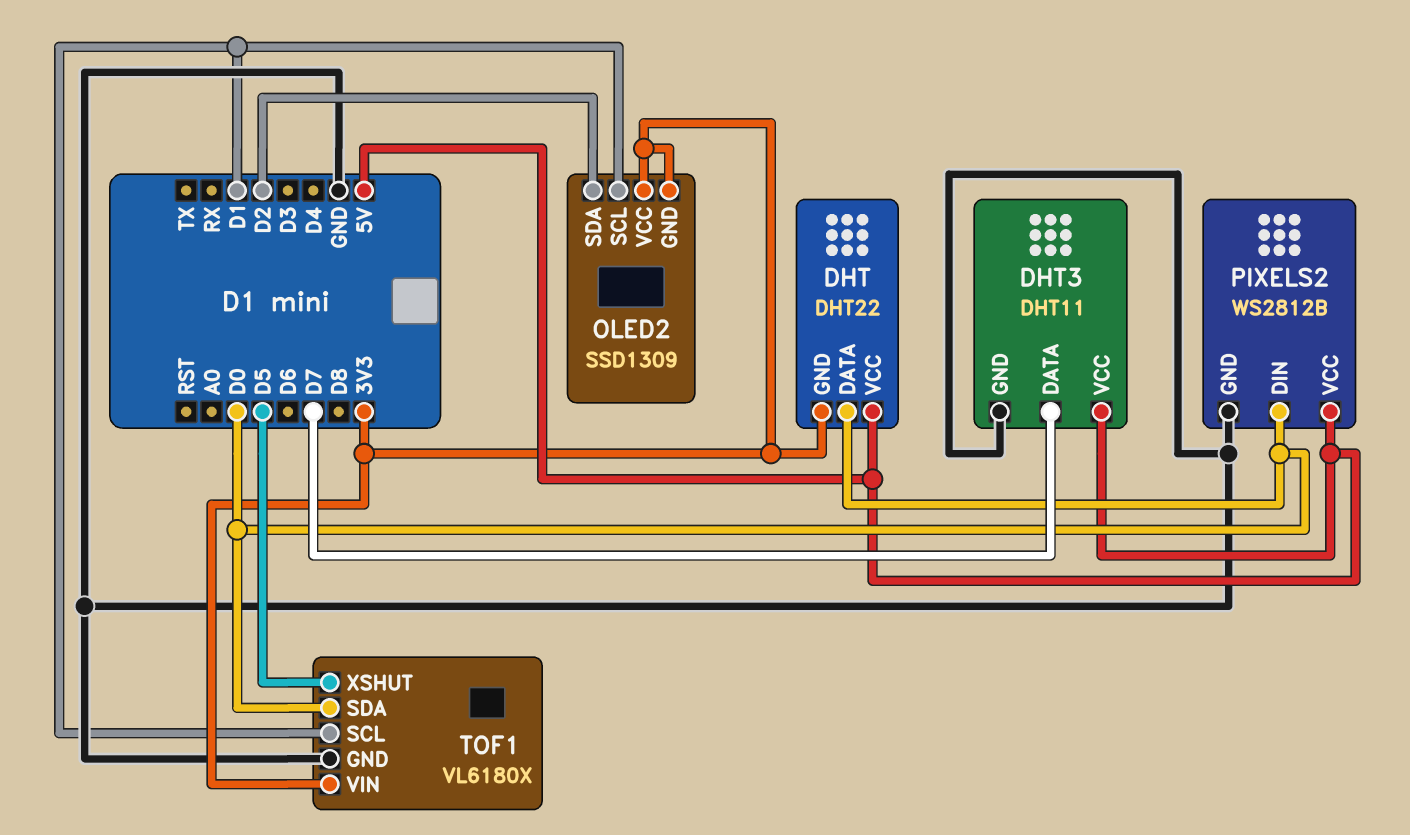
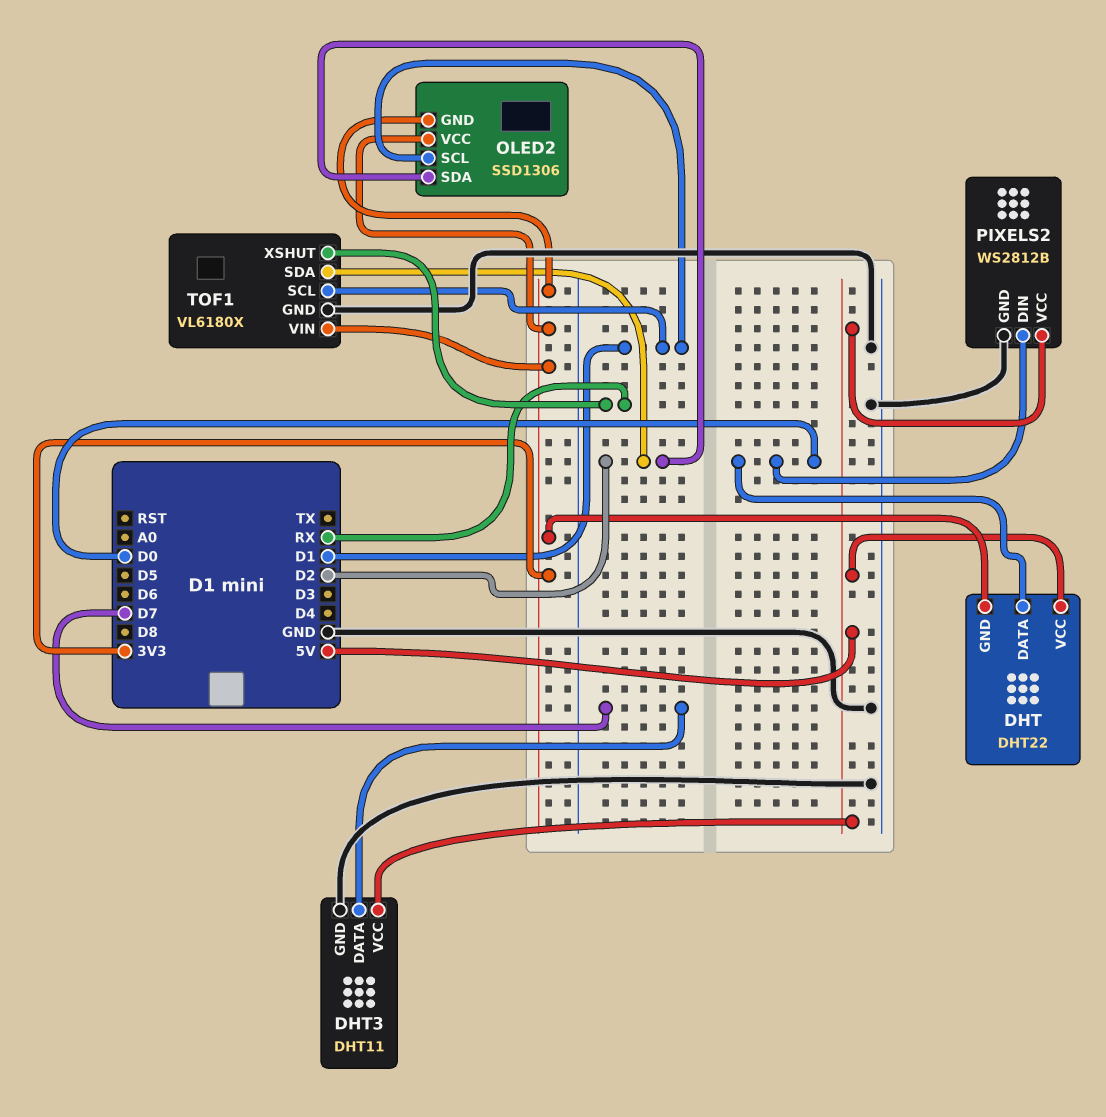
OLED2: SSD1309 -> SSD1306
TOF1 pin SDA: D0 -> D2
TOF1 pin XSHUT: D5 -> RX

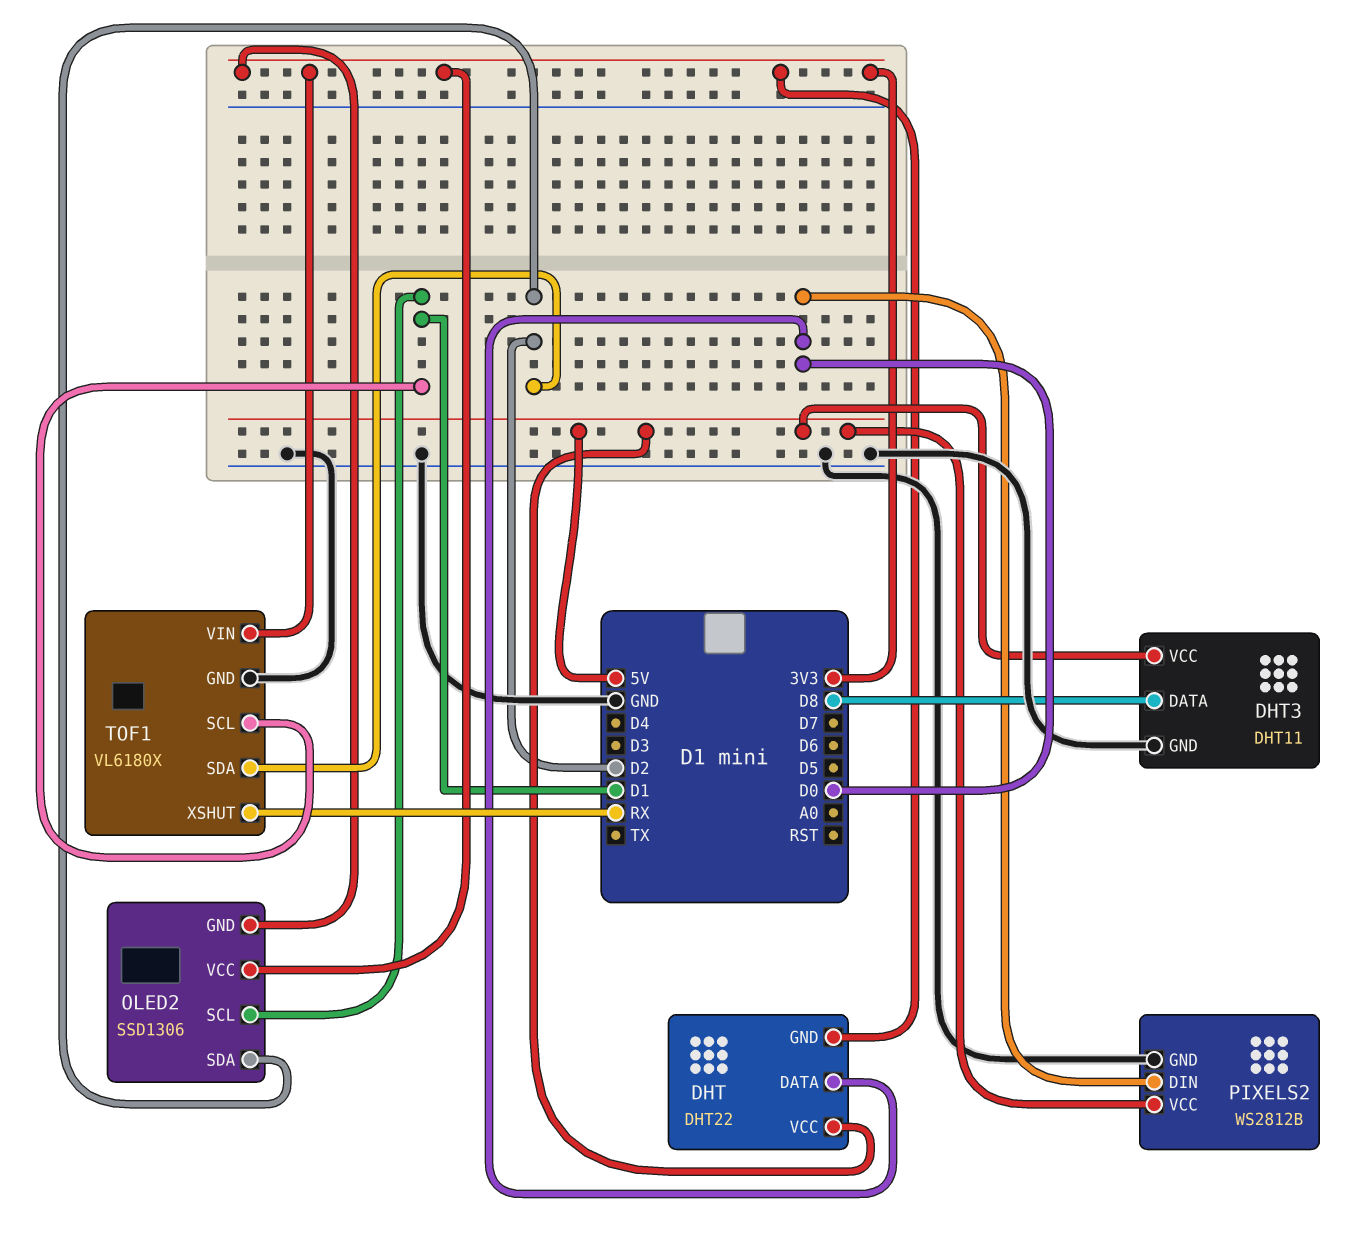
DHT3 pin DATA: D7 -> D8

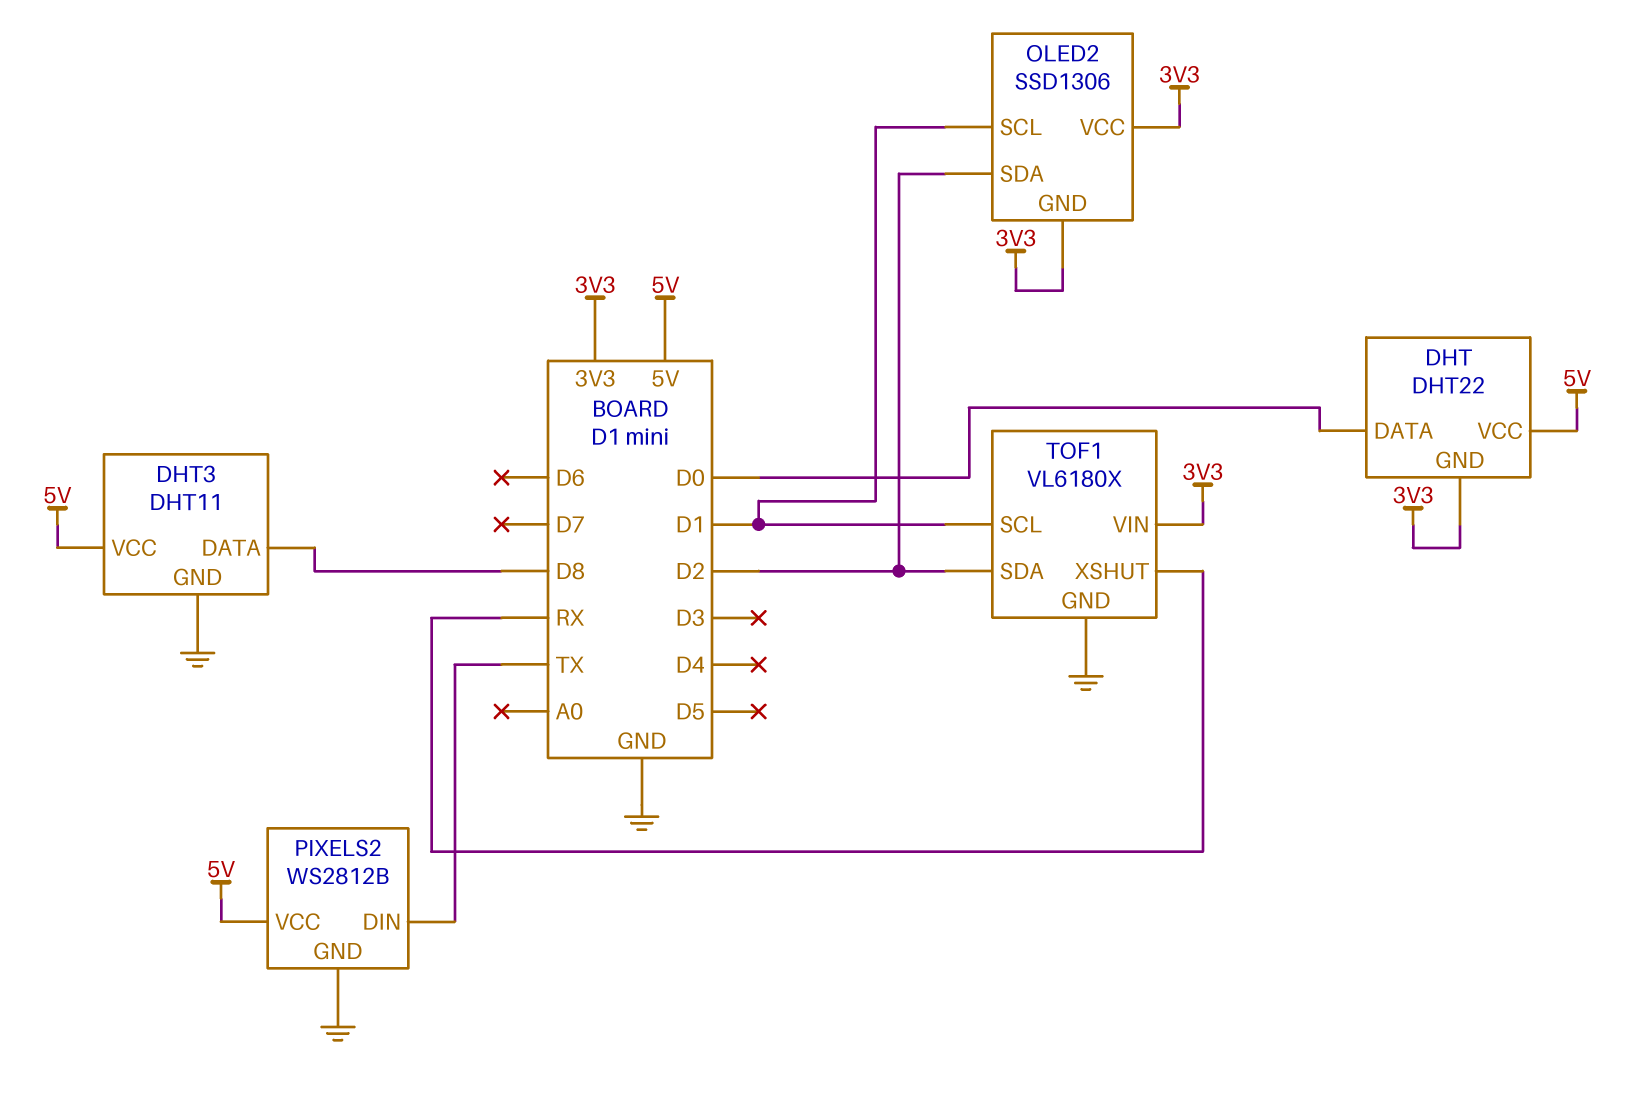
PIXELS2 pin DIN: D0 -> TX

